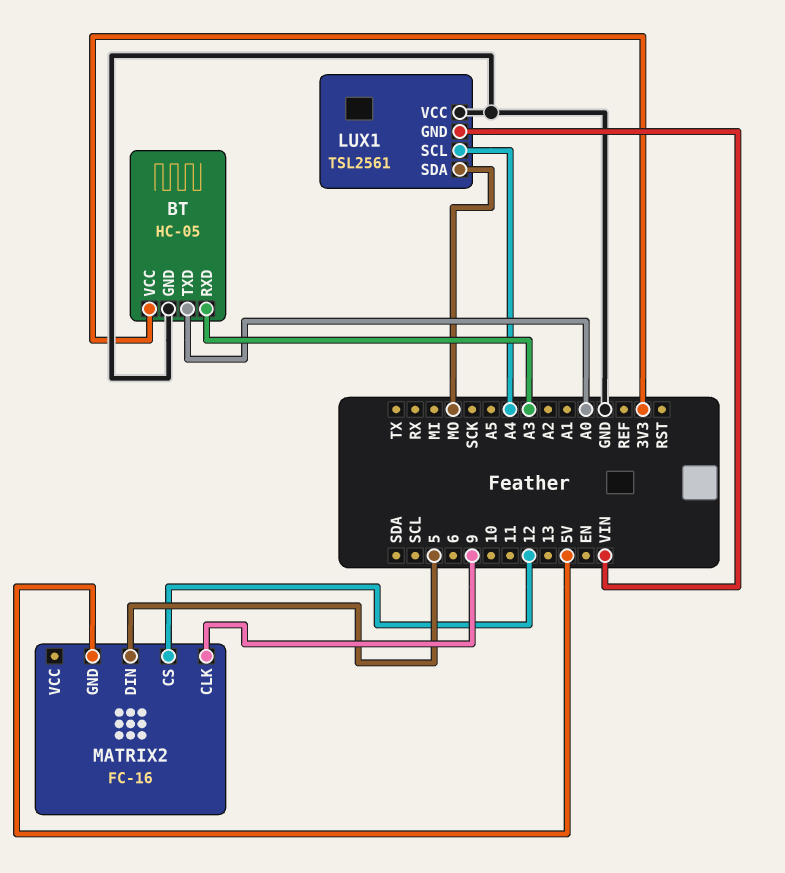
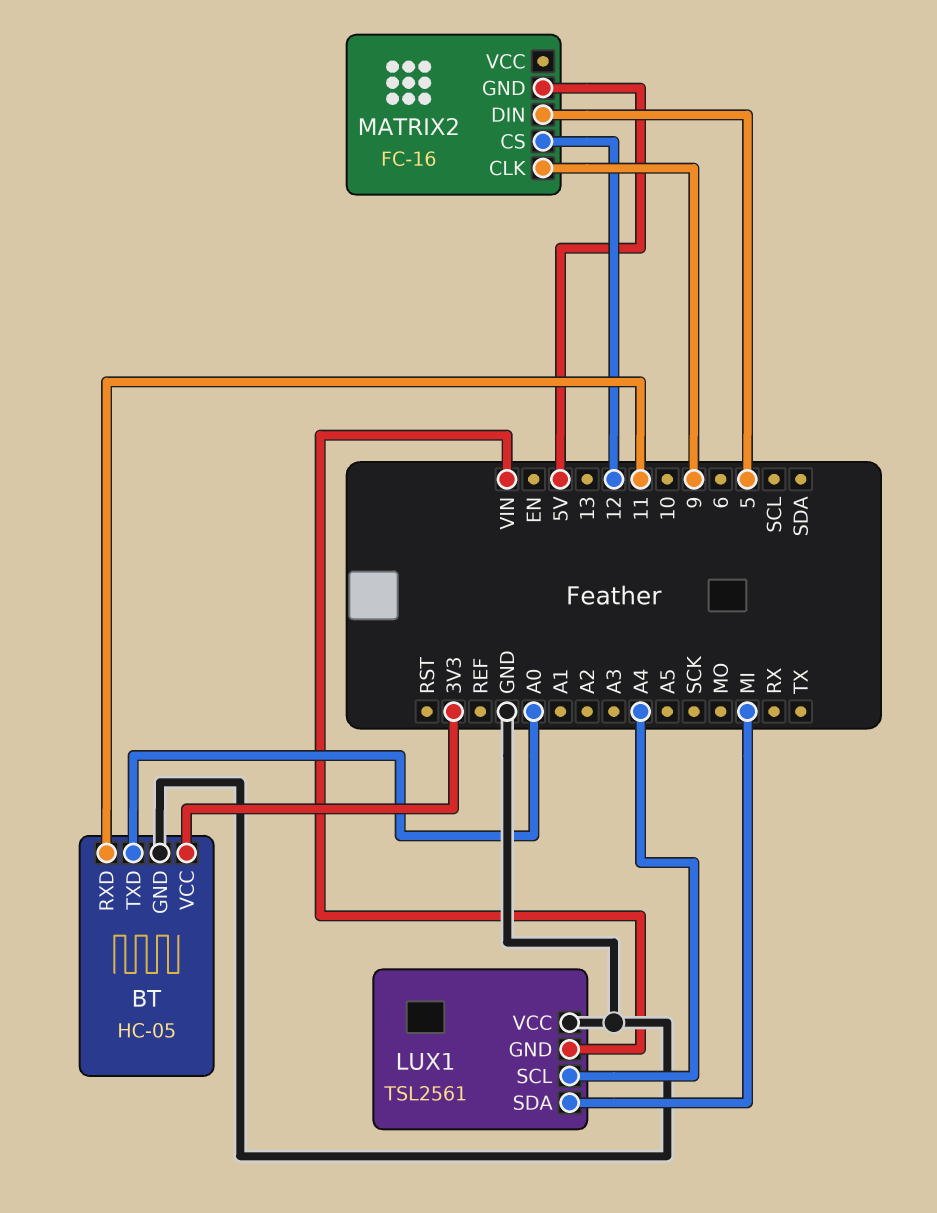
BT pin RXD: A3 -> 11
LUX1 pin SDA: MO -> MI

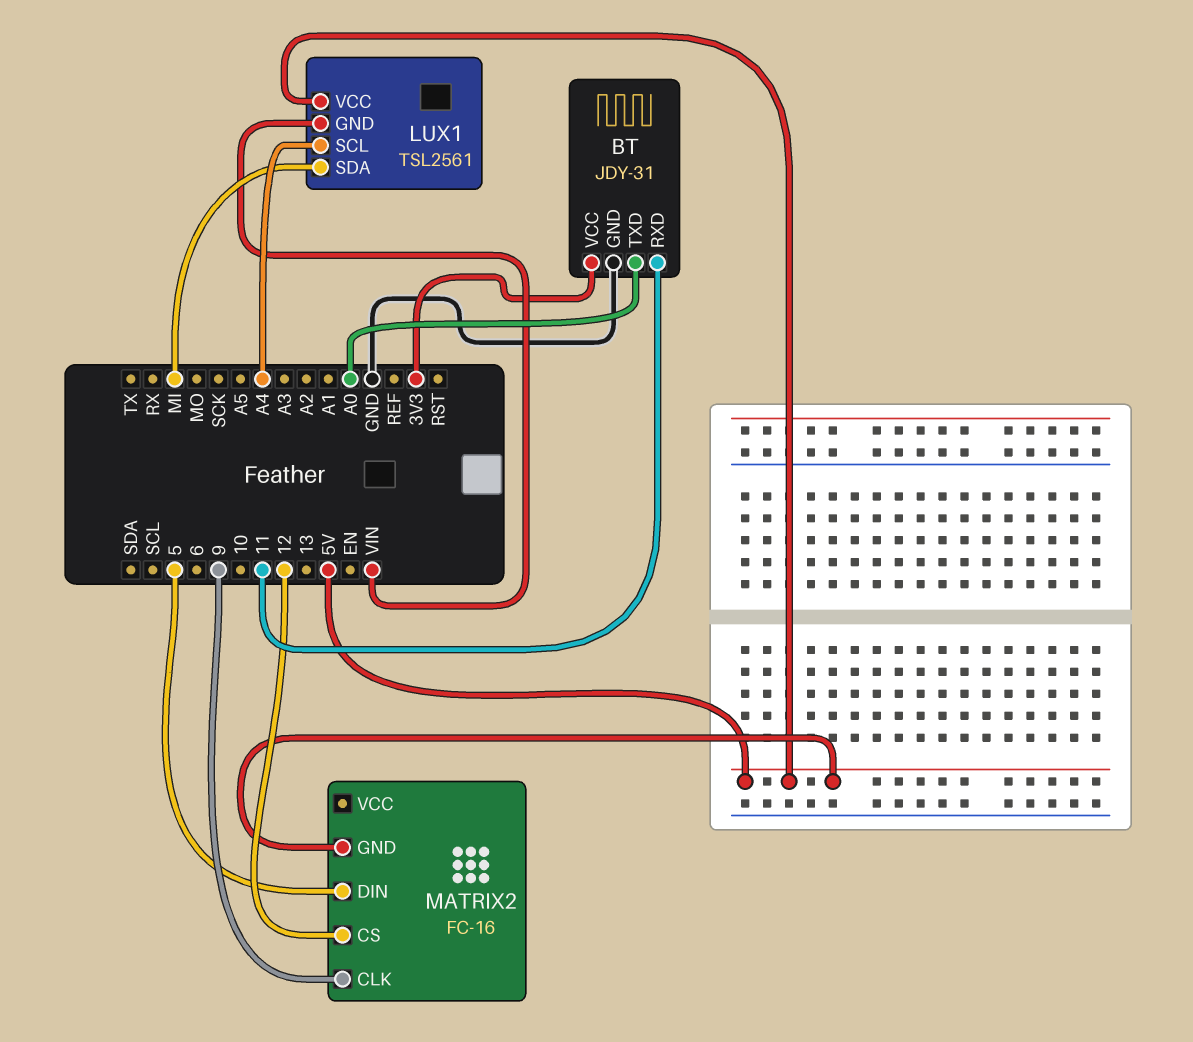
BT: HC-05 -> JDY-31
LUX1 pin VCC: GND -> 5V

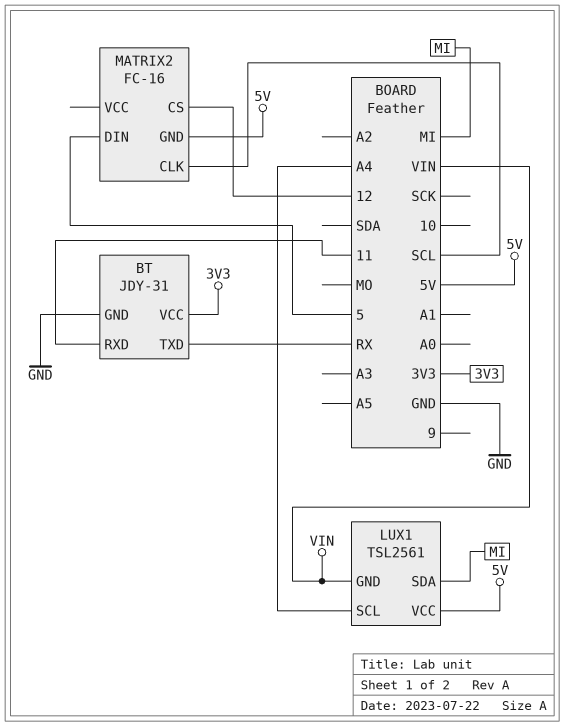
BT pin TXD: A0 -> RX
MATRIX2 pin CLK: 9 -> SCL

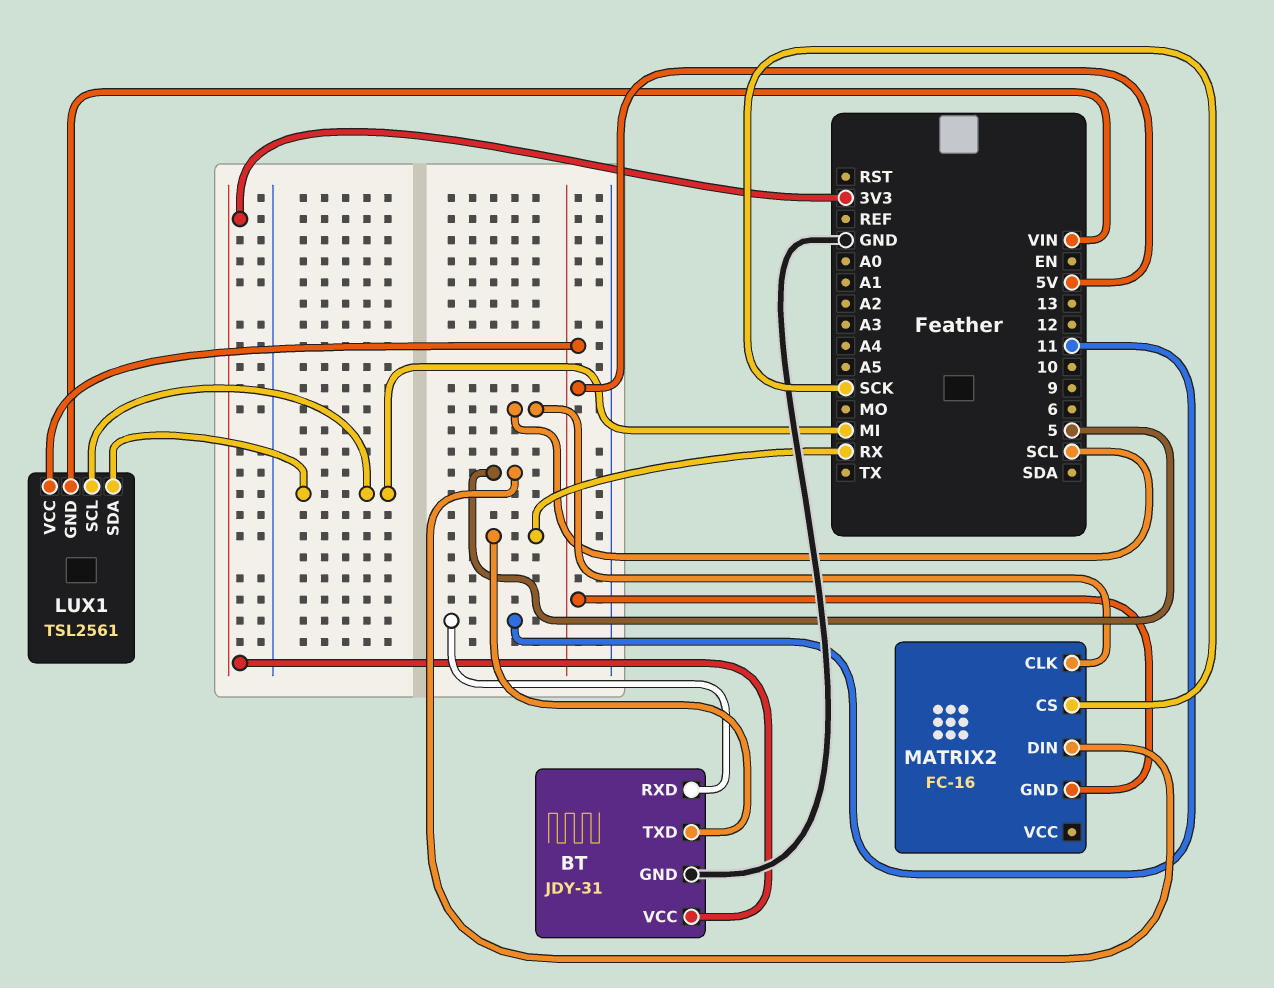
LUX1 pin SCL: A4 -> MI
MATRIX2 pin CS: 12 -> SCK

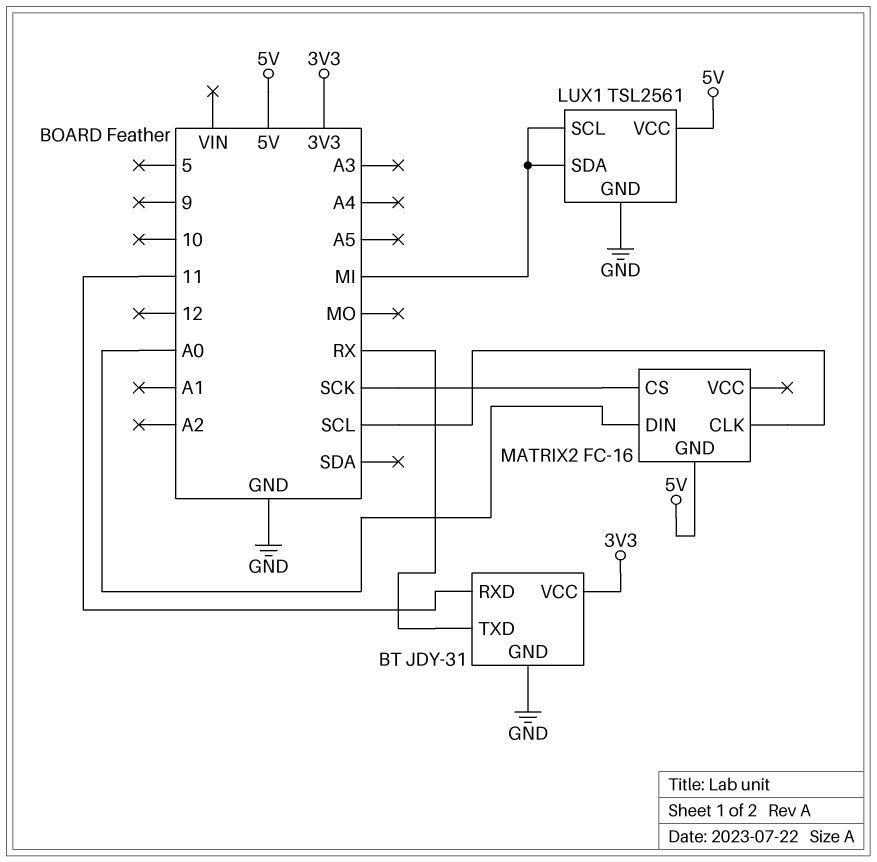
LUX1 pin GND: VIN -> GND
MATRIX2 pin DIN: 5 -> A0

